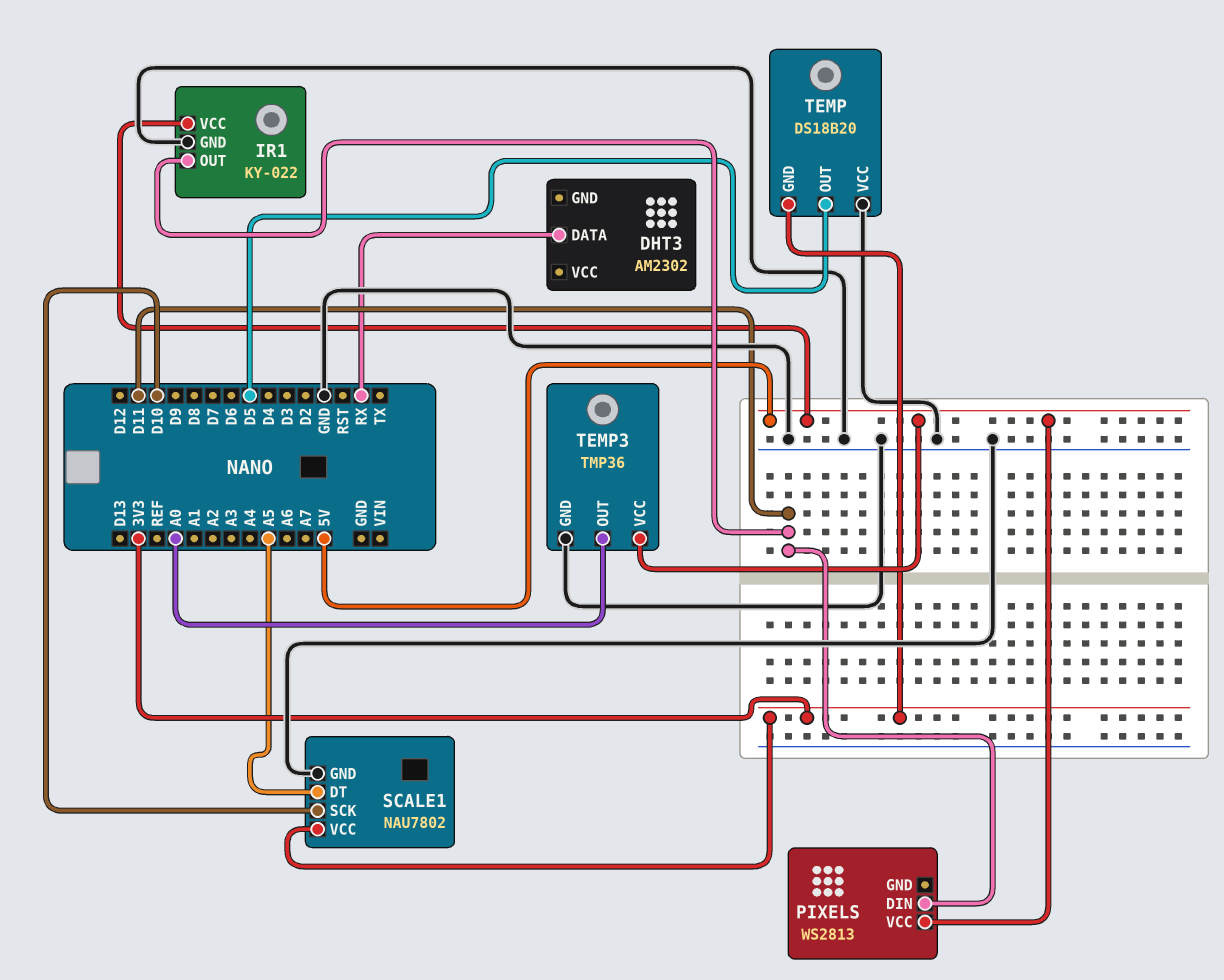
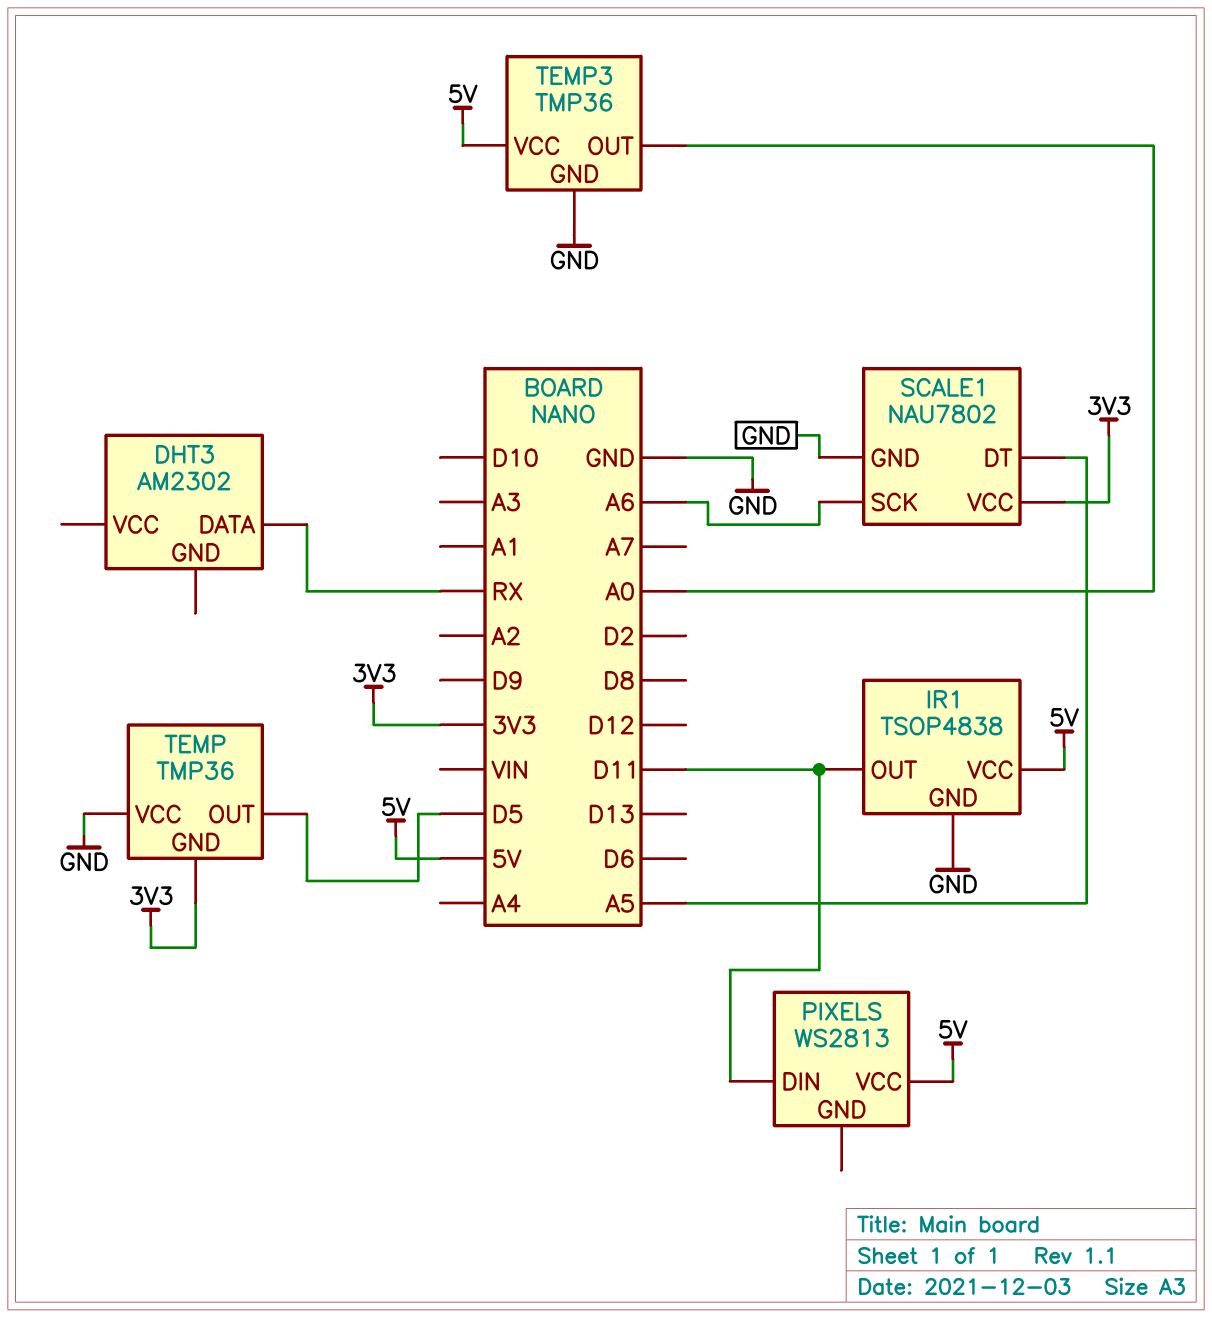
IR1: KY-022 -> TSOP4838
SCALE1 pin SCK: D10 -> A6
TEMP: DS18B20 -> TMP36

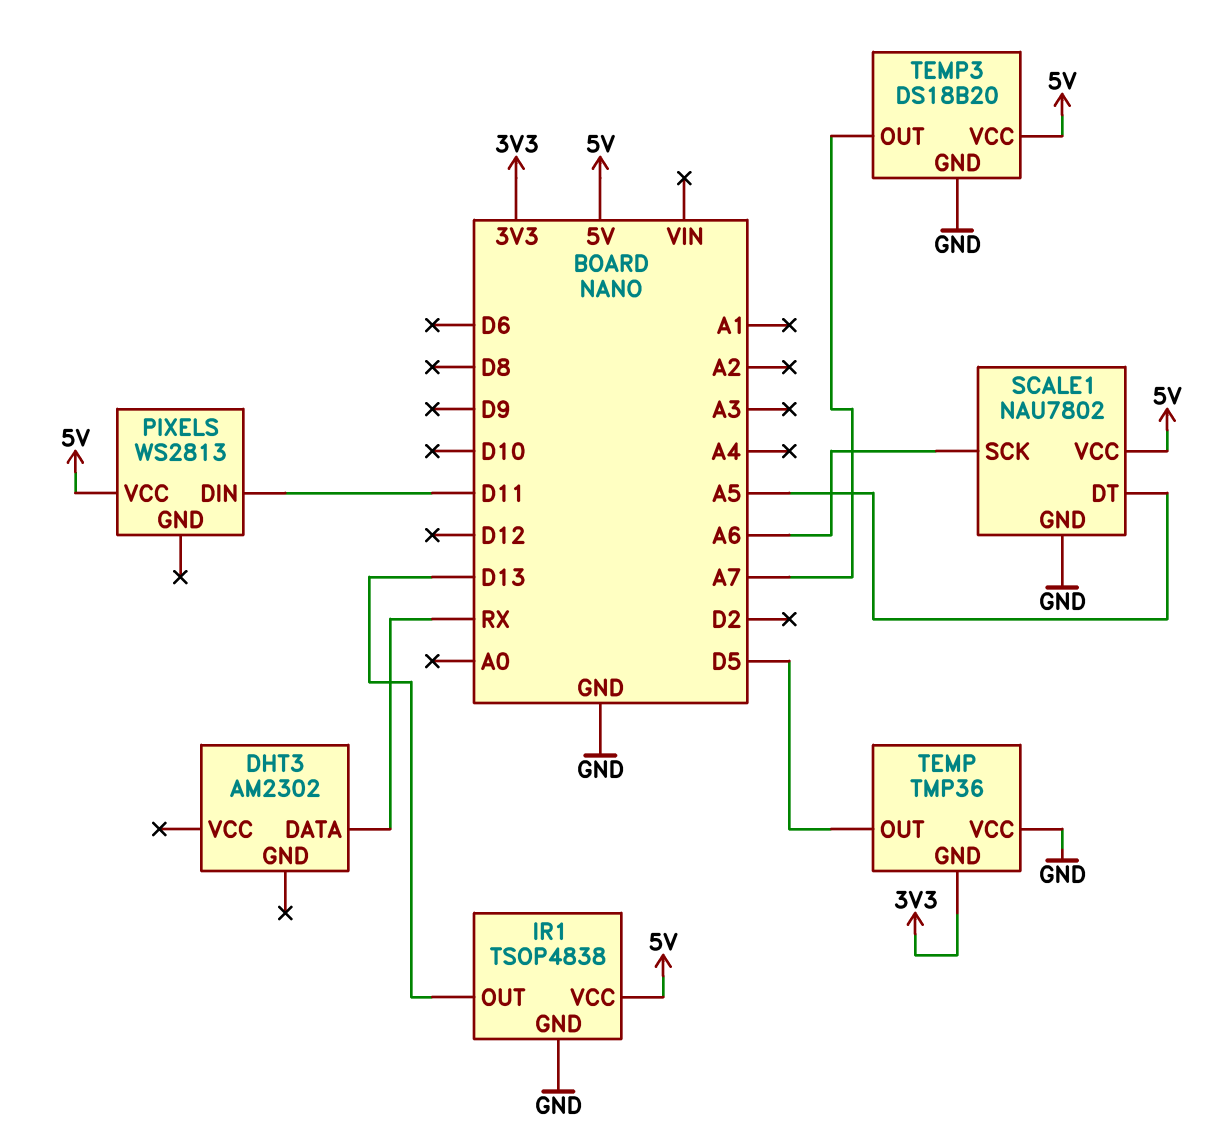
IR1 pin OUT: D11 -> D13
SCALE1 pin VCC: 3V3 -> 5V
TEMP3: TMP36 -> DS18B20
TEMP3 pin OUT: A0 -> A7

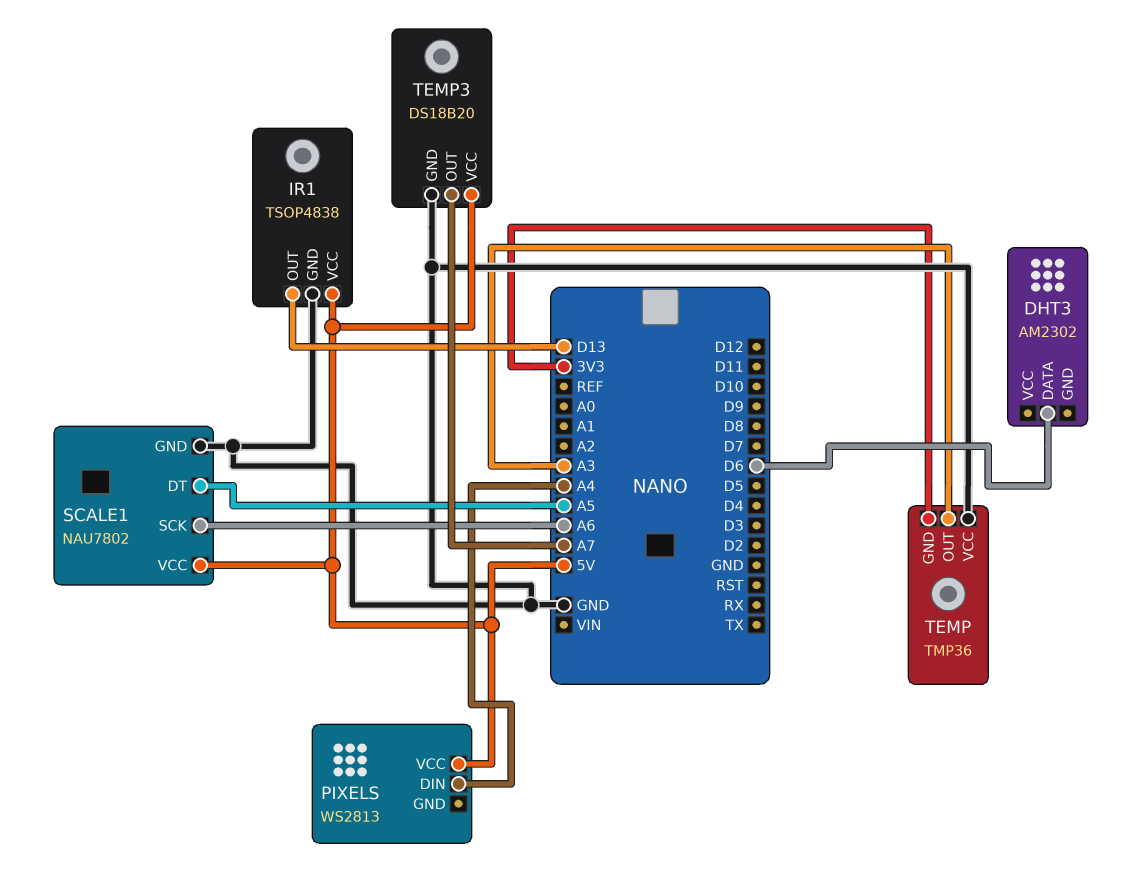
DHT3 pin DATA: RX -> D6
PIXELS pin DIN: D11 -> A4
TEMP pin OUT: D5 -> A3

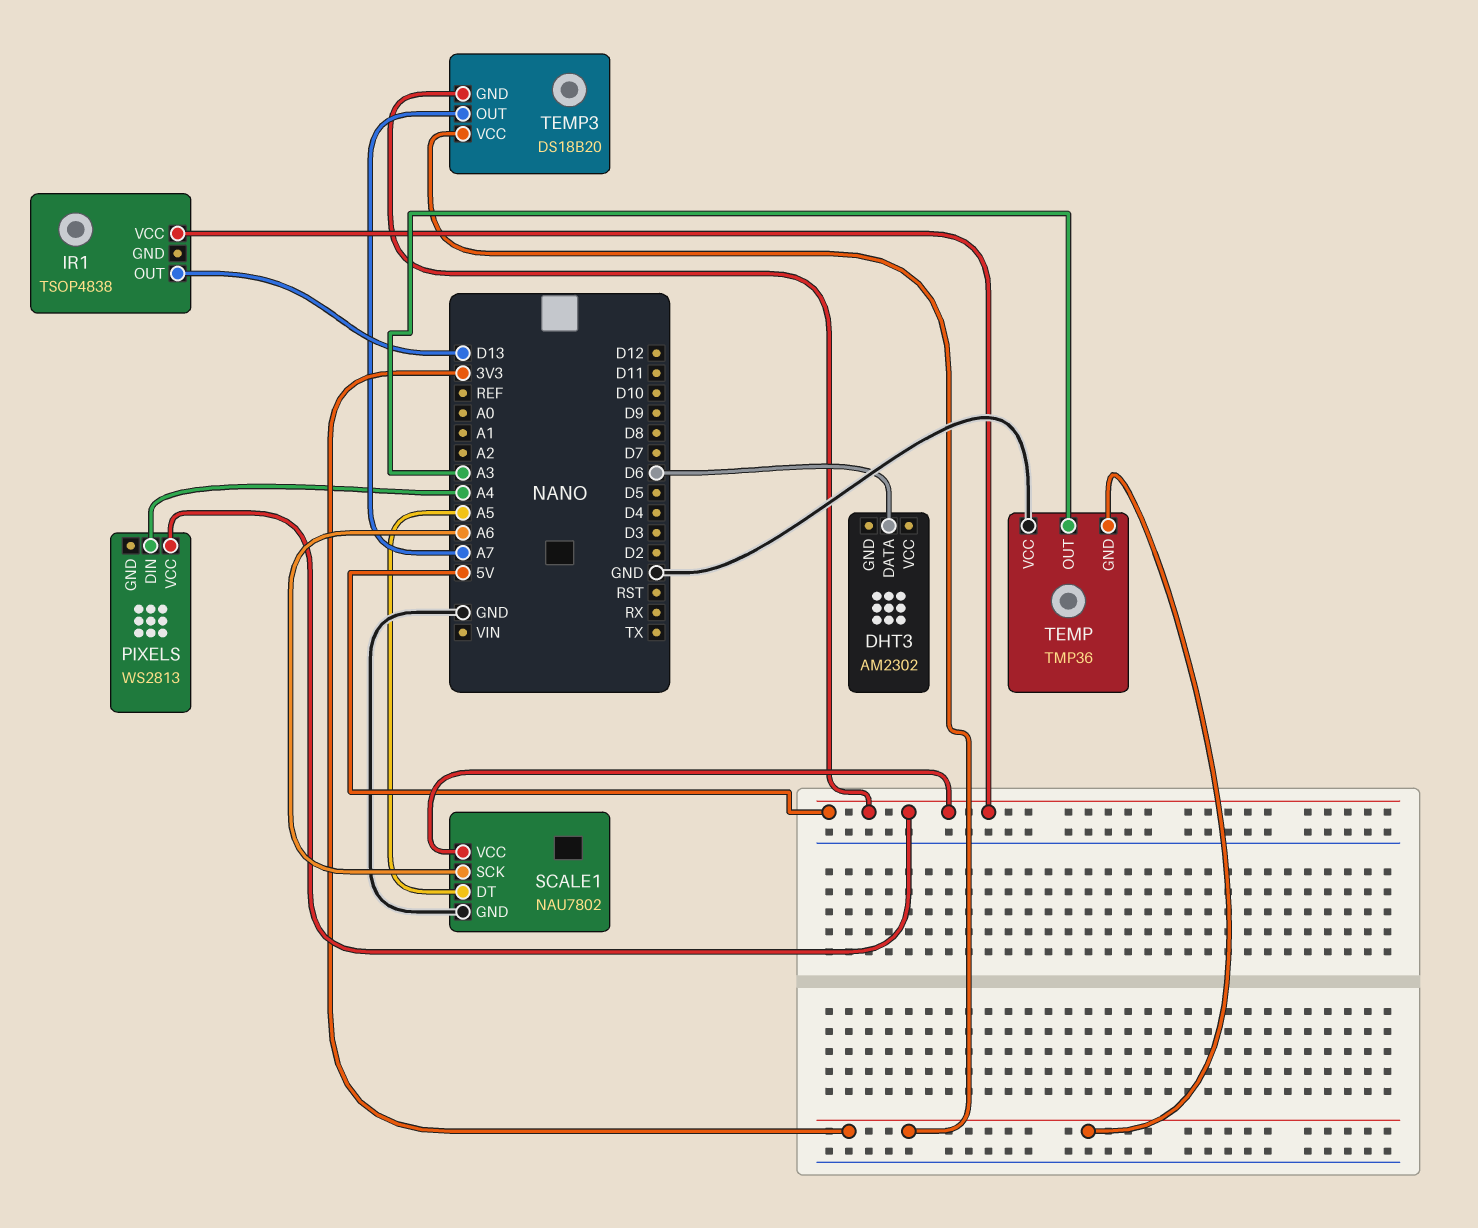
IR1 pin GND: GND -> none
TEMP3 pin GND: GND -> 5V
TEMP3 pin VCC: 5V -> 3V3

